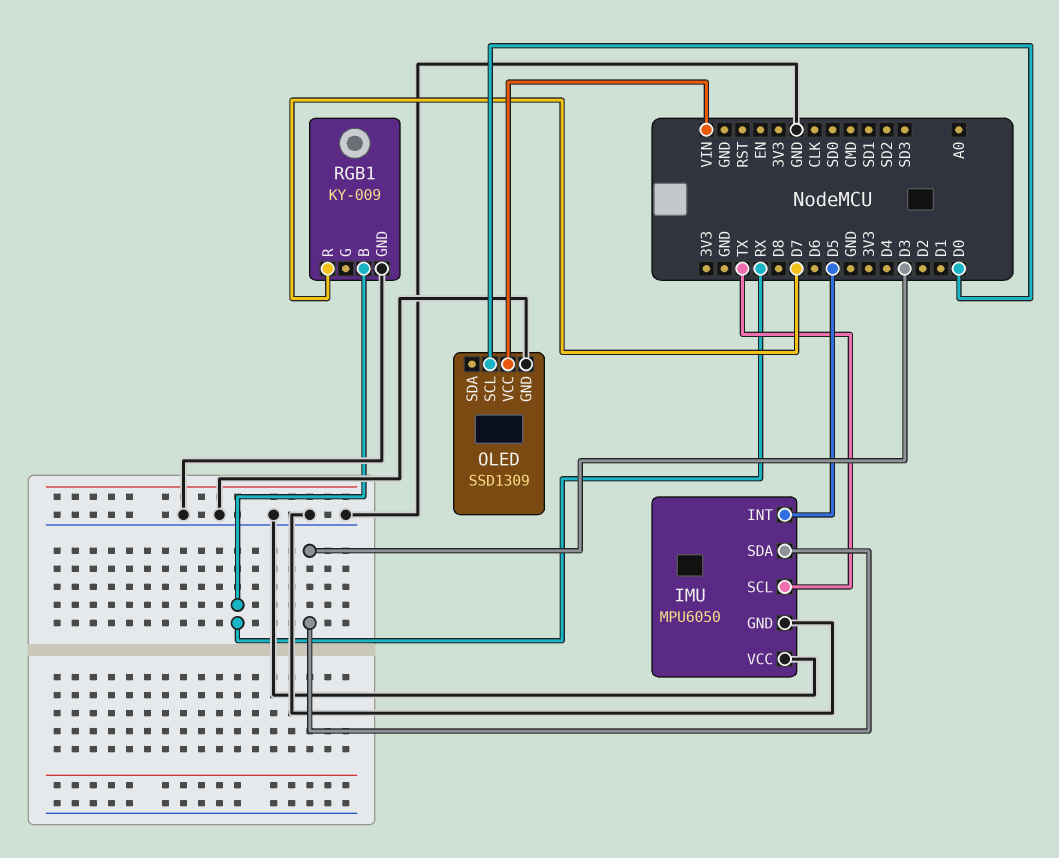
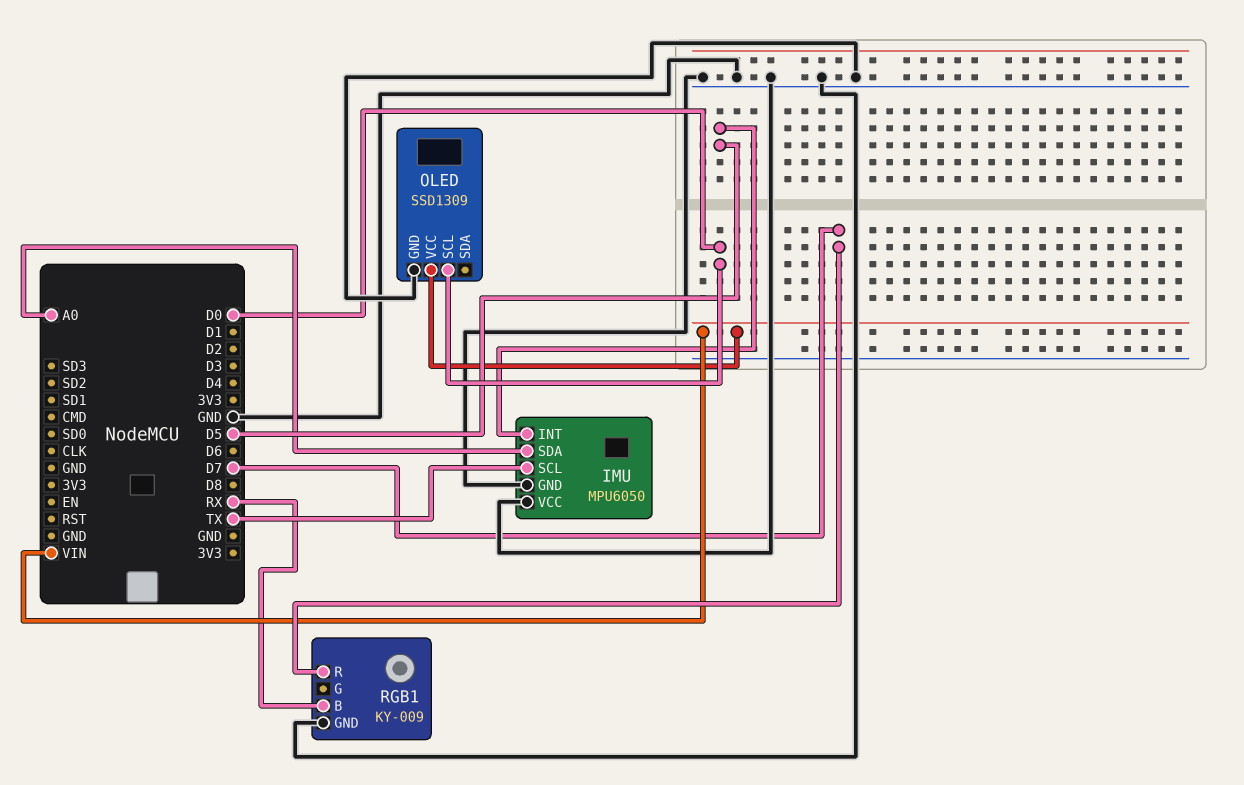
IMU pin SDA: D3 -> A0

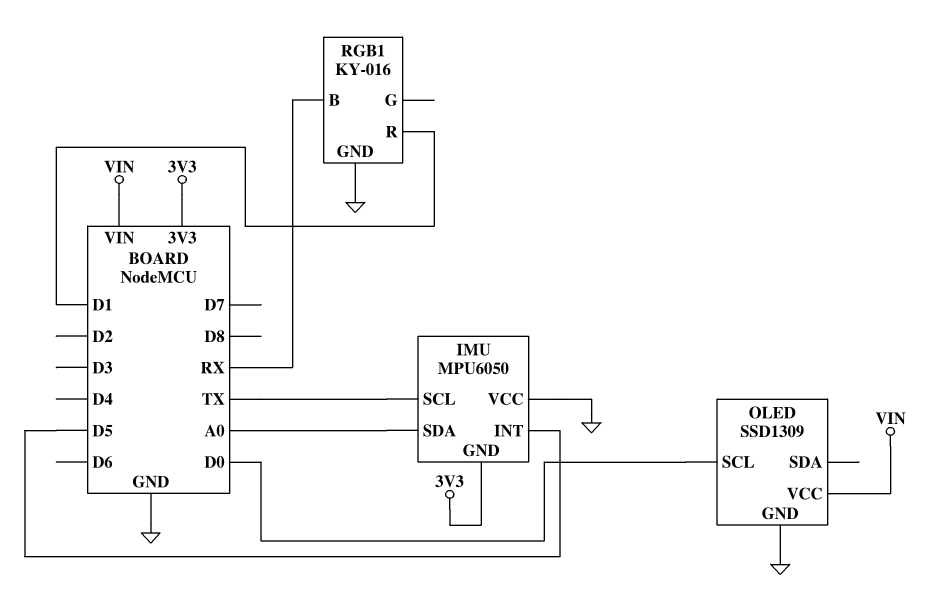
IMU pin GND: GND -> 3V3
RGB1: KY-009 -> KY-016
RGB1 pin R: D7 -> D1

